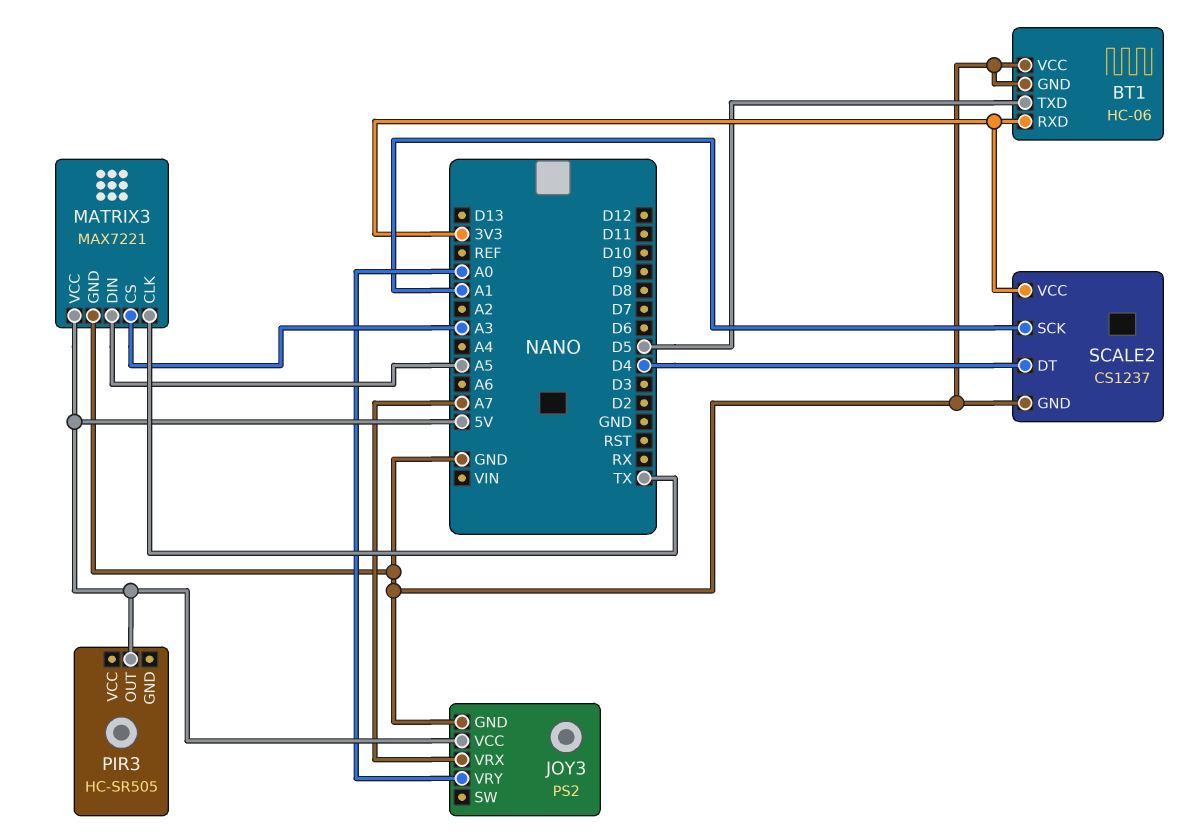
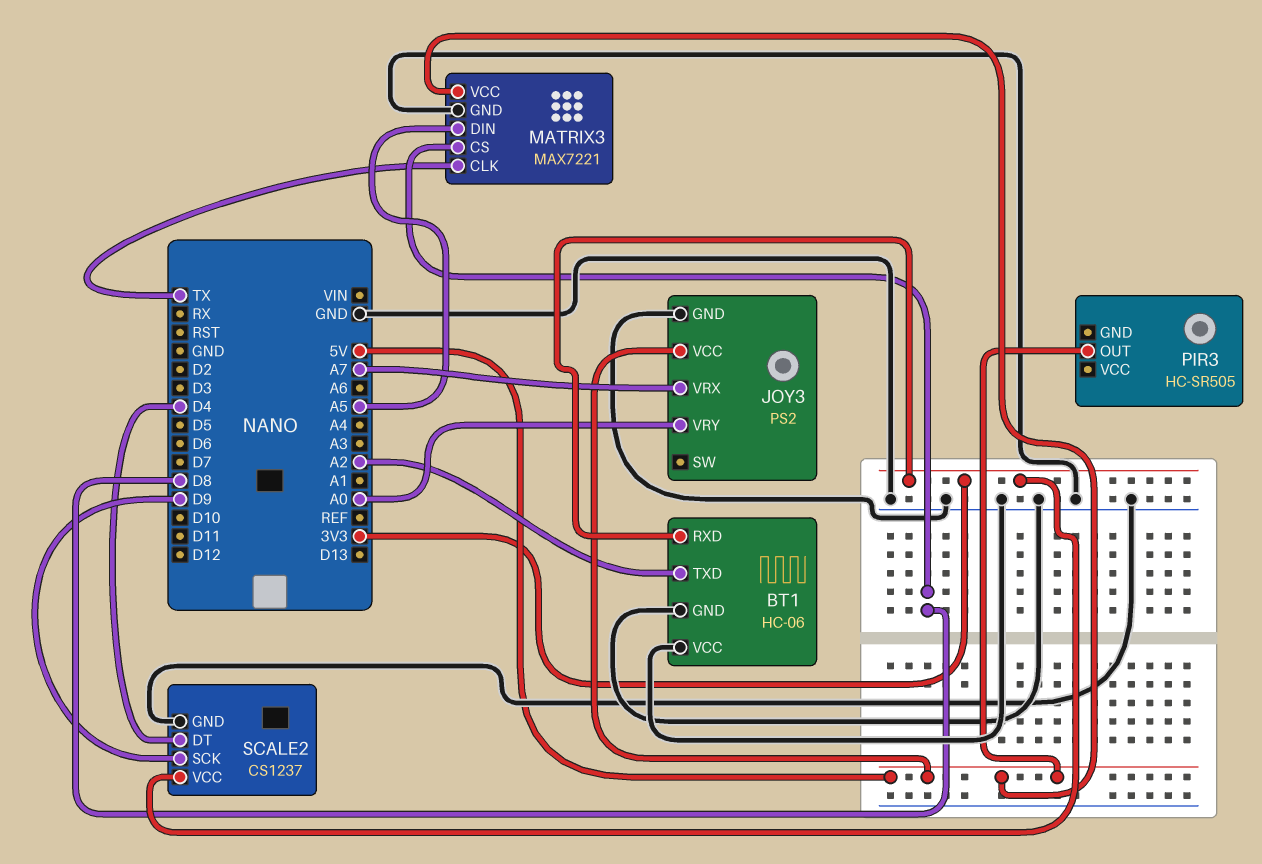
BT1 pin TXD: D5 -> A2
MATRIX3 pin CS: A3 -> D8
SCALE2 pin SCK: A1 -> D9

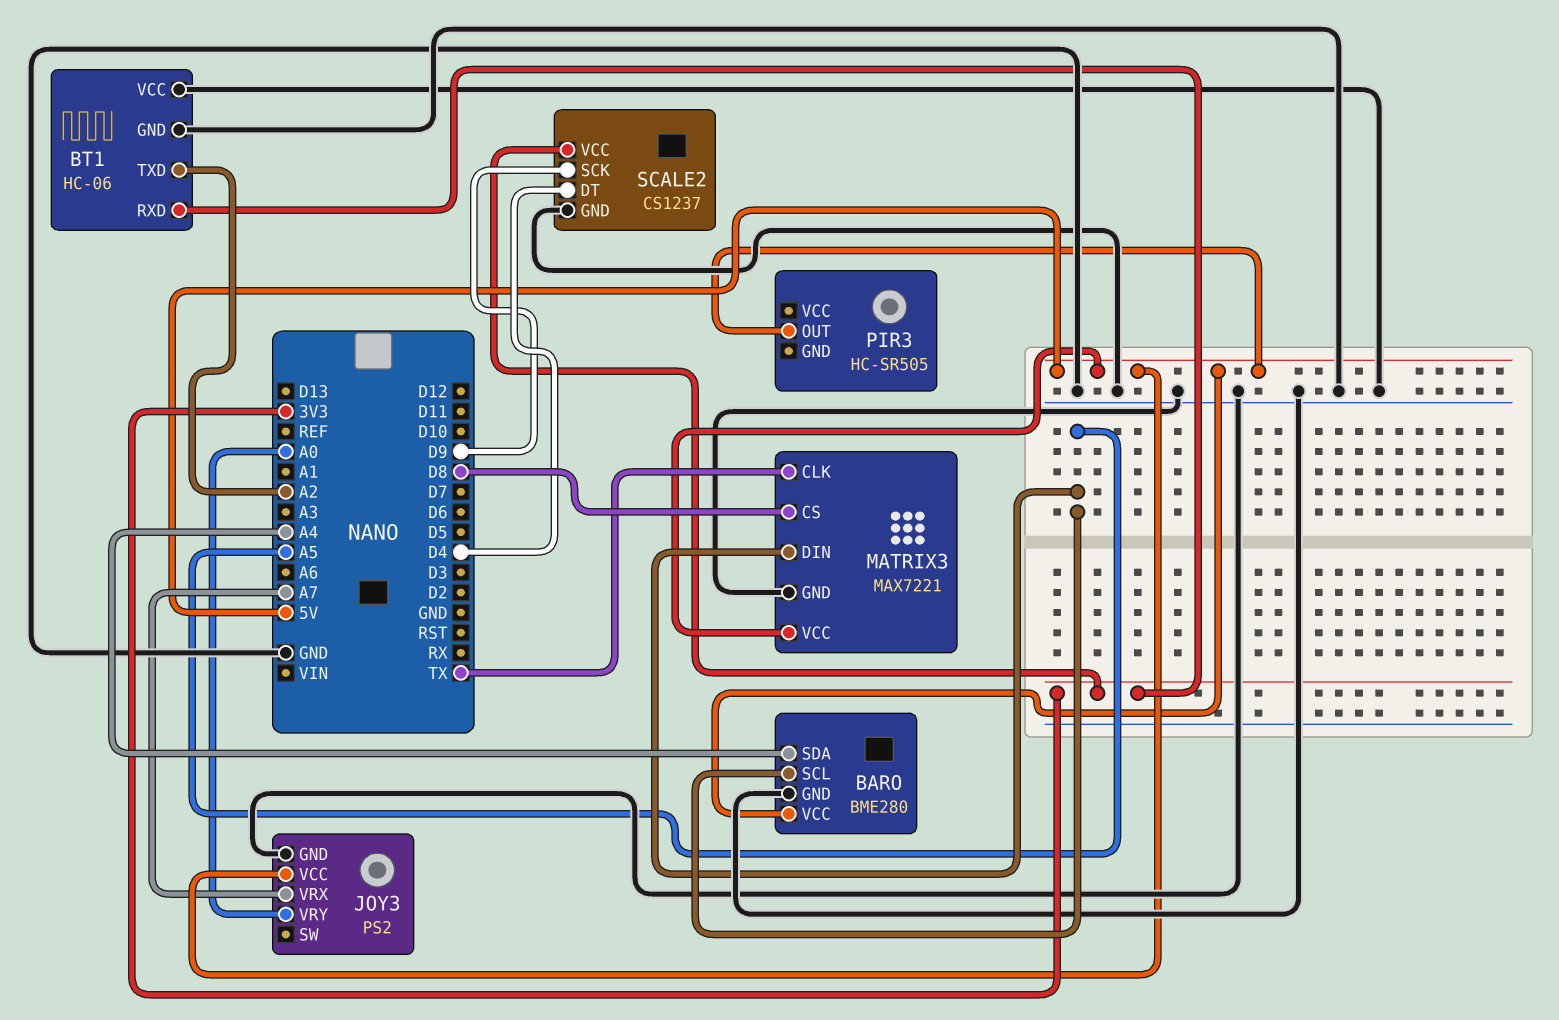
BARO: none -> BME280
BARO pin GND: none -> GND
BARO pin SCL: none -> A5
BARO pin SDA: none -> A4
BARO pin VCC: none -> 5V

